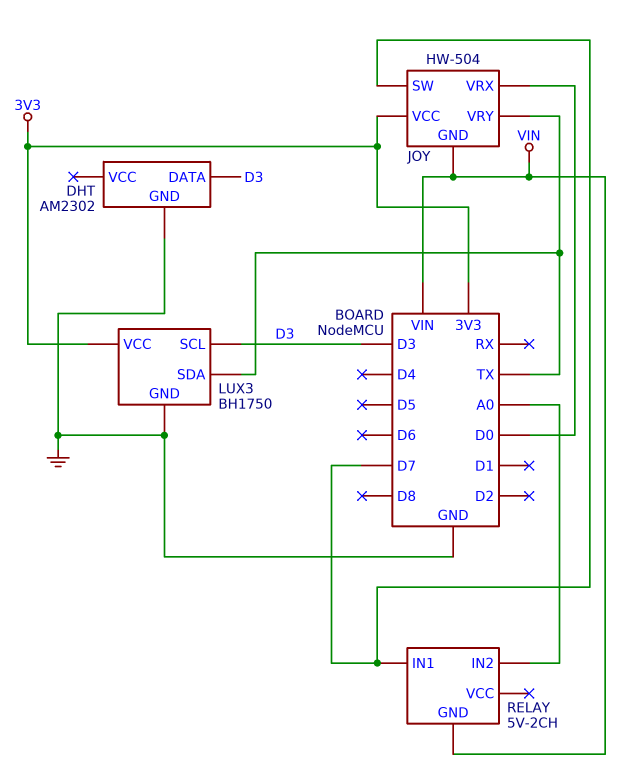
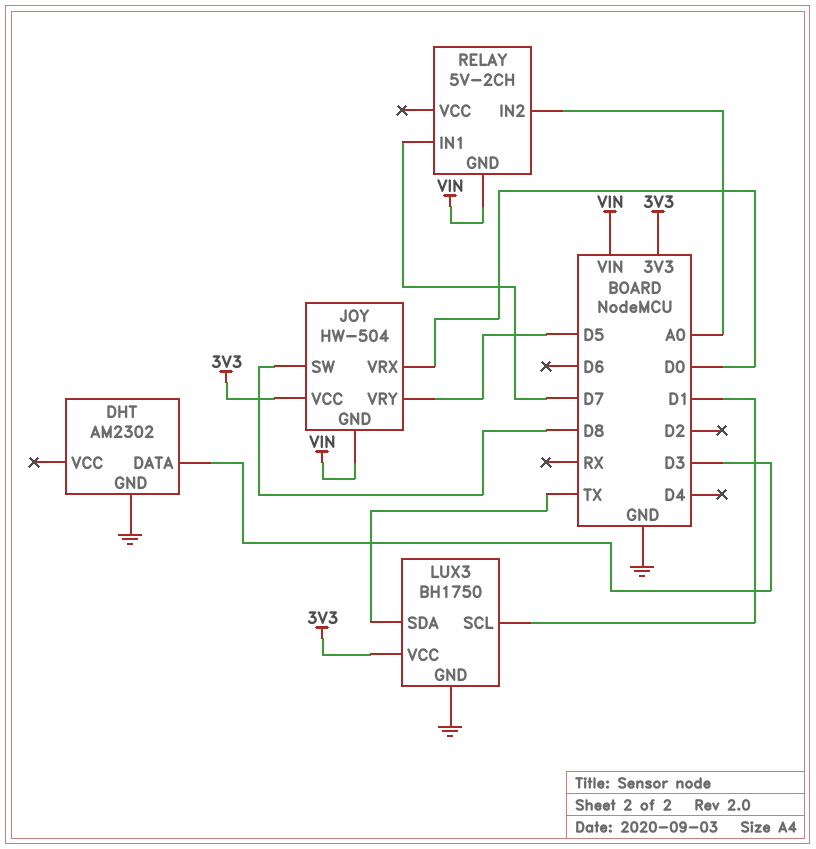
JOY pin SW: D7 -> D8
JOY pin VRY: TX -> D5
LUX3 pin SCL: D3 -> D1

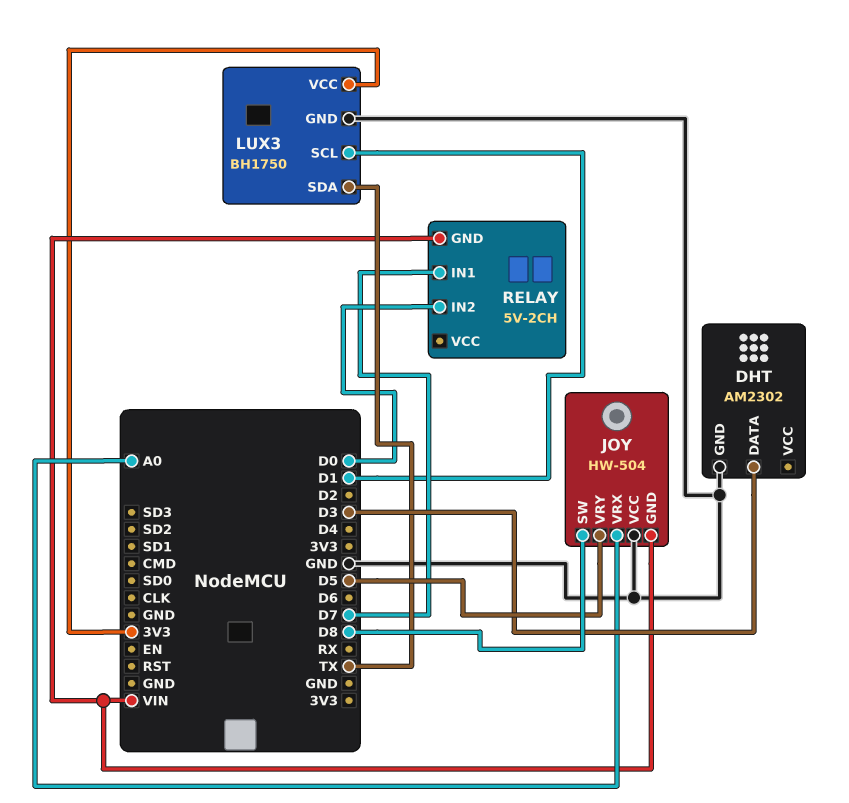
JOY pin VCC: 3V3 -> GND
JOY pin VRX: D0 -> A0
RELAY pin IN2: A0 -> D0

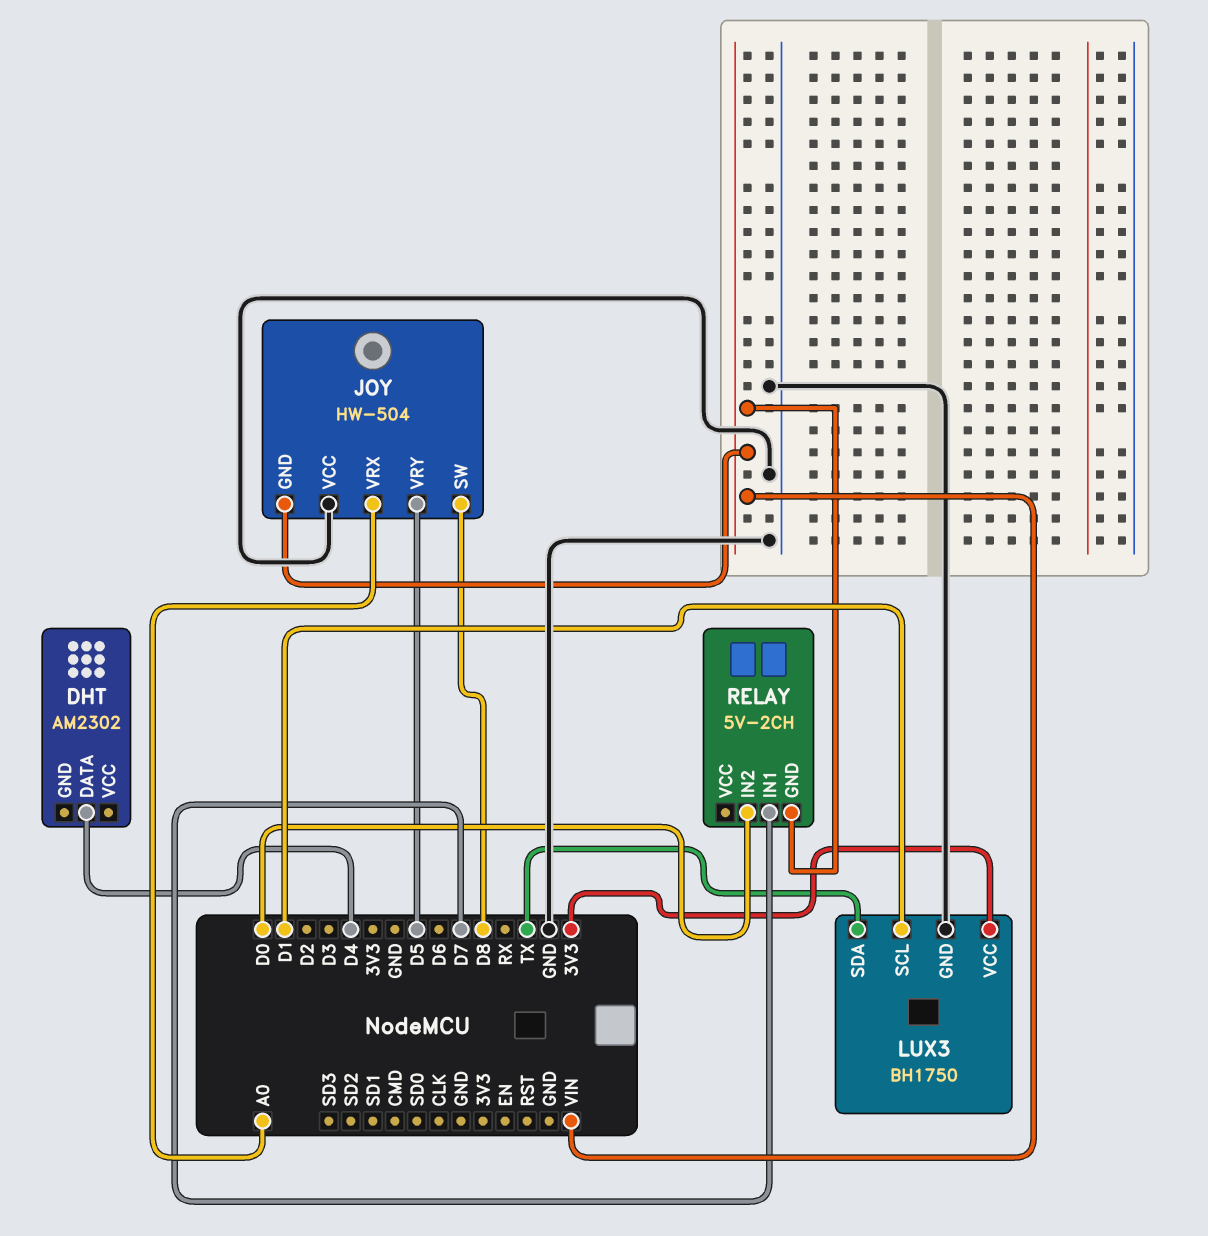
DHT pin DATA: D3 -> D4
DHT pin GND: GND -> none

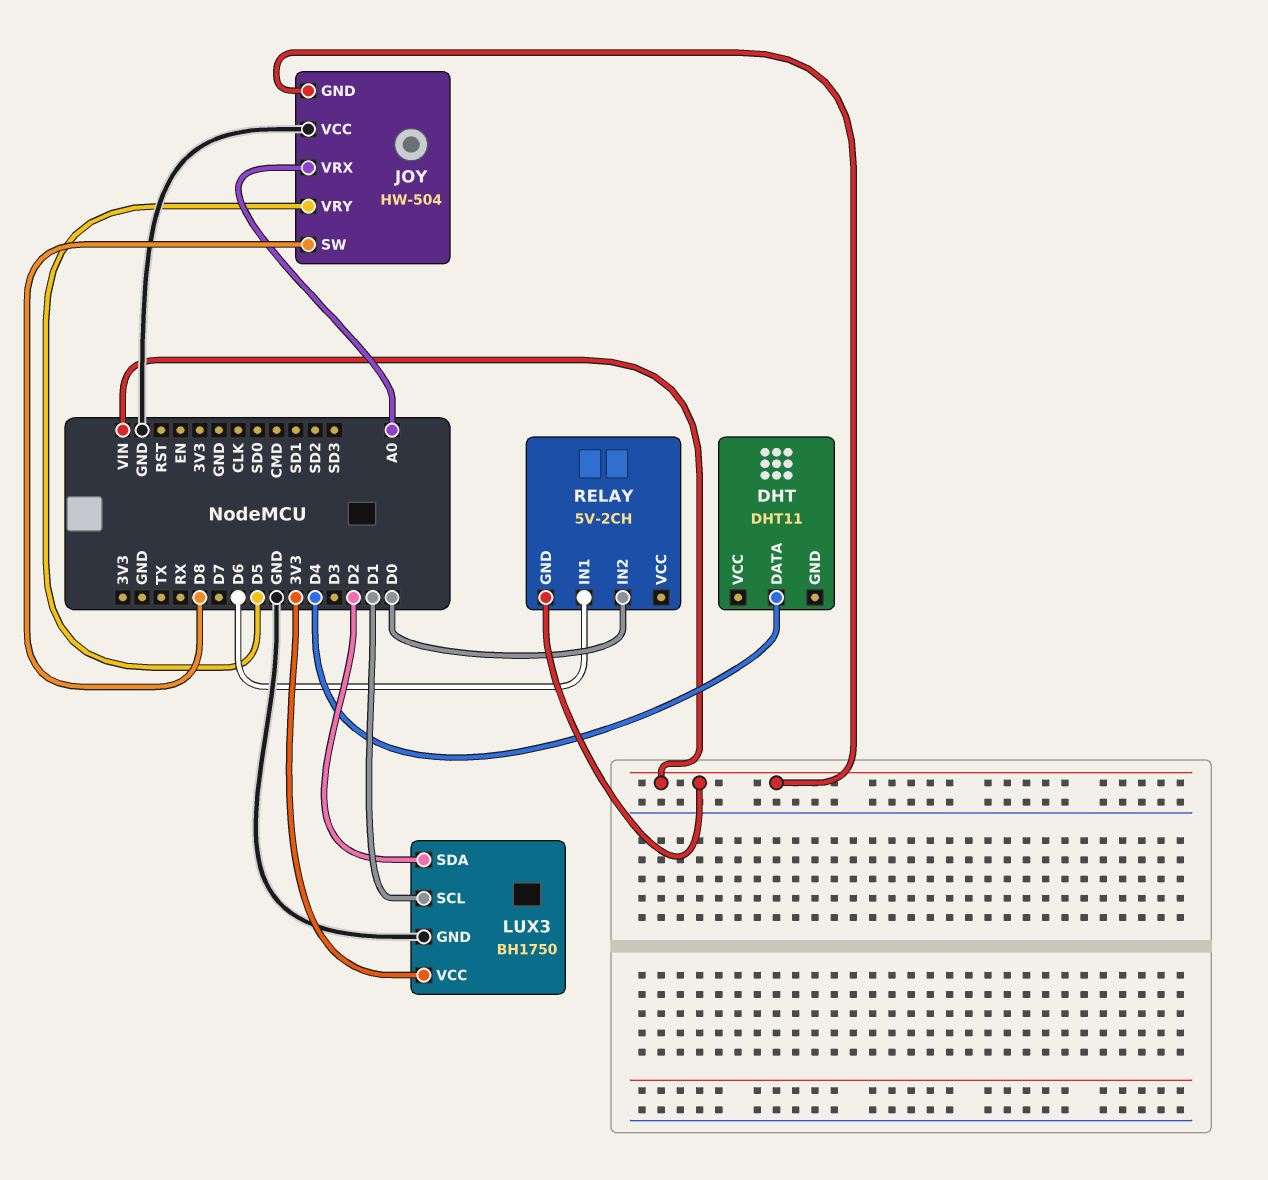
DHT: AM2302 -> DHT11
LUX3 pin SDA: TX -> D2
RELAY pin IN1: D7 -> D6

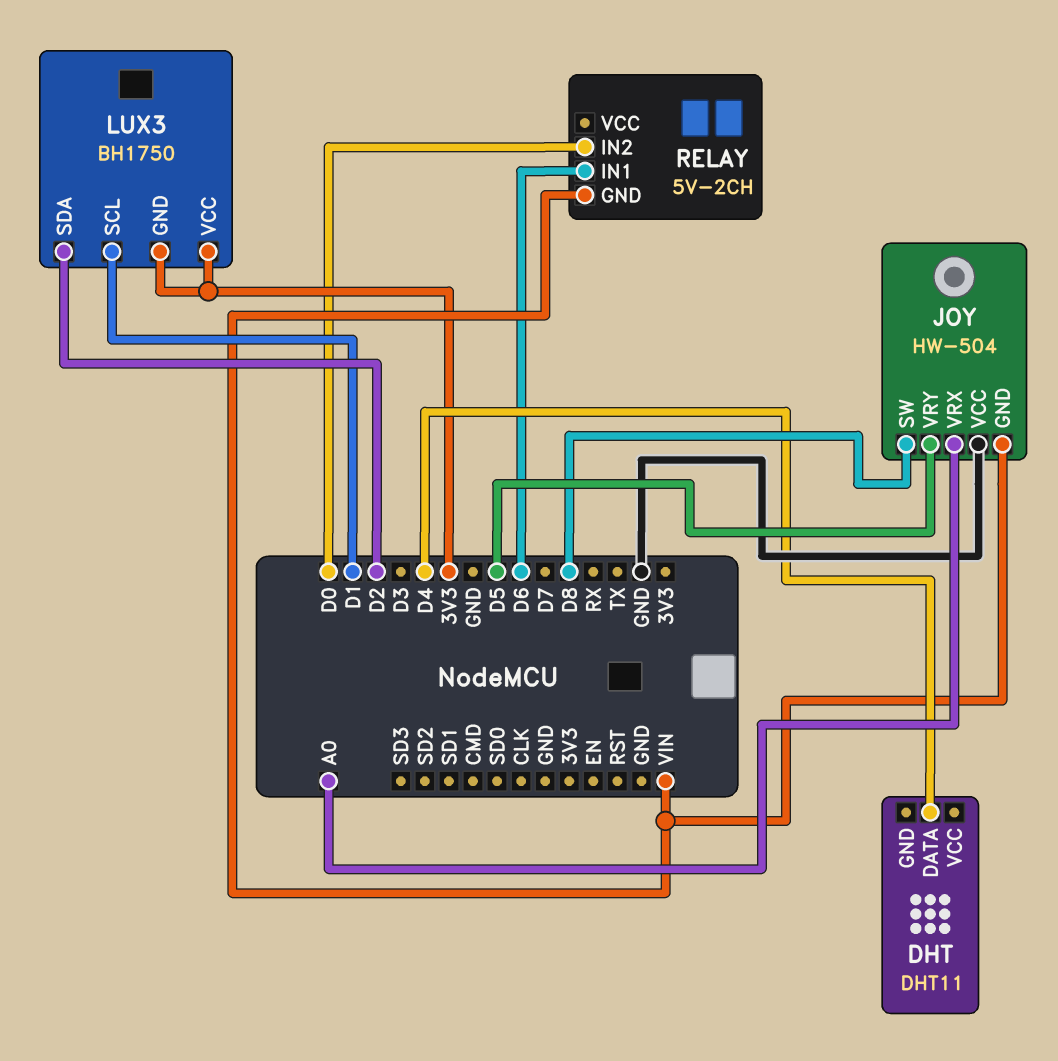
LUX3 pin GND: GND -> 3V3

